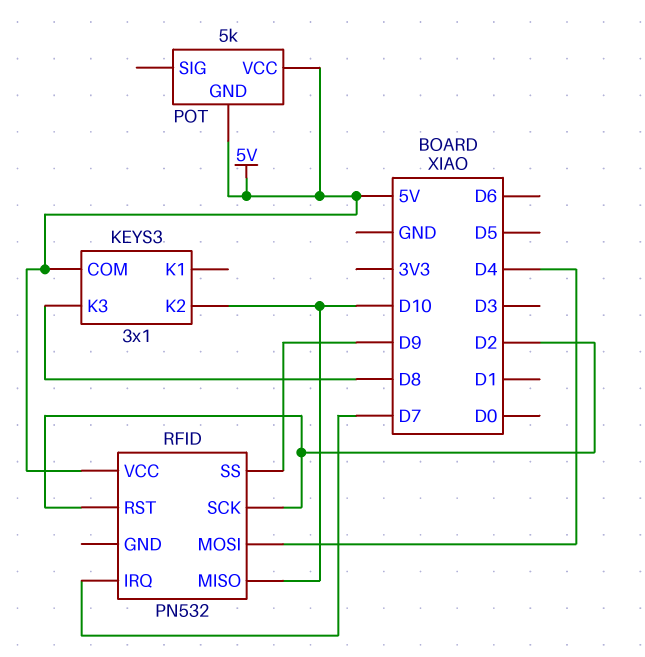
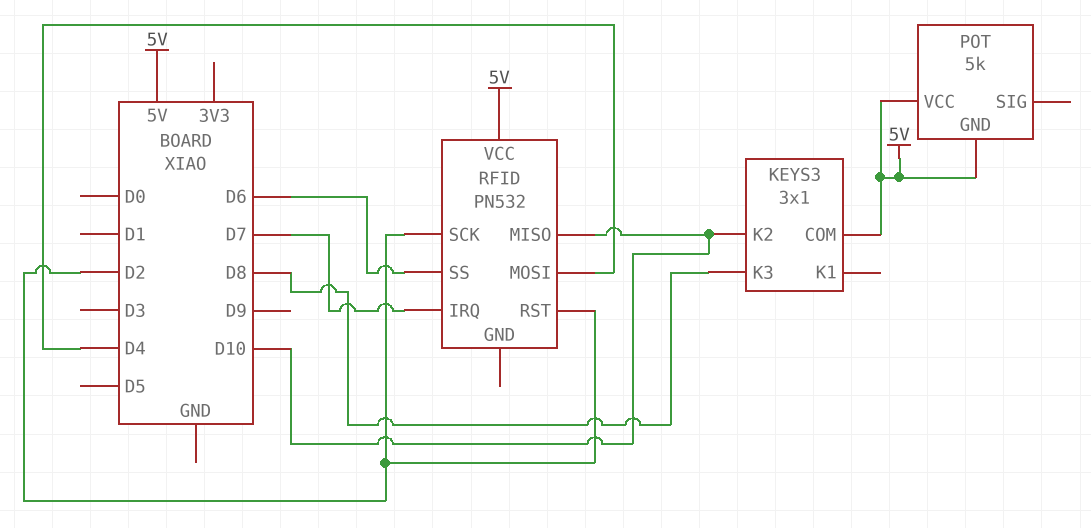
RFID pin SS: D9 -> D6

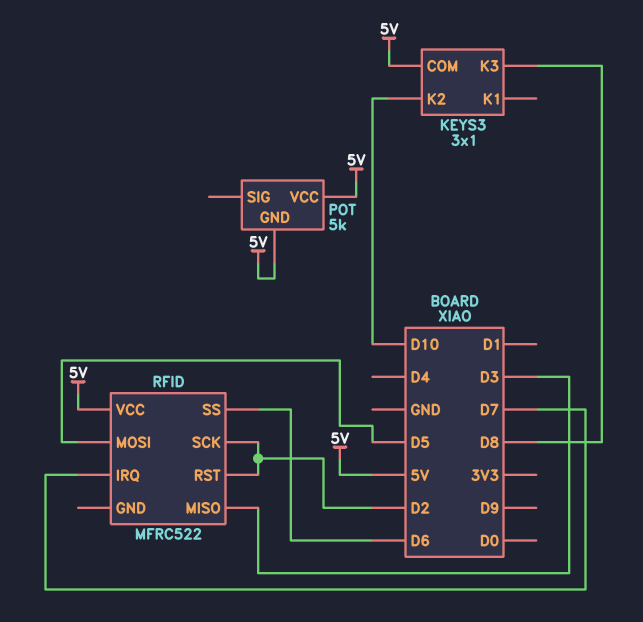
RFID: PN532 -> MFRC522
RFID pin MISO: D10 -> D3
RFID pin MOSI: D4 -> D5

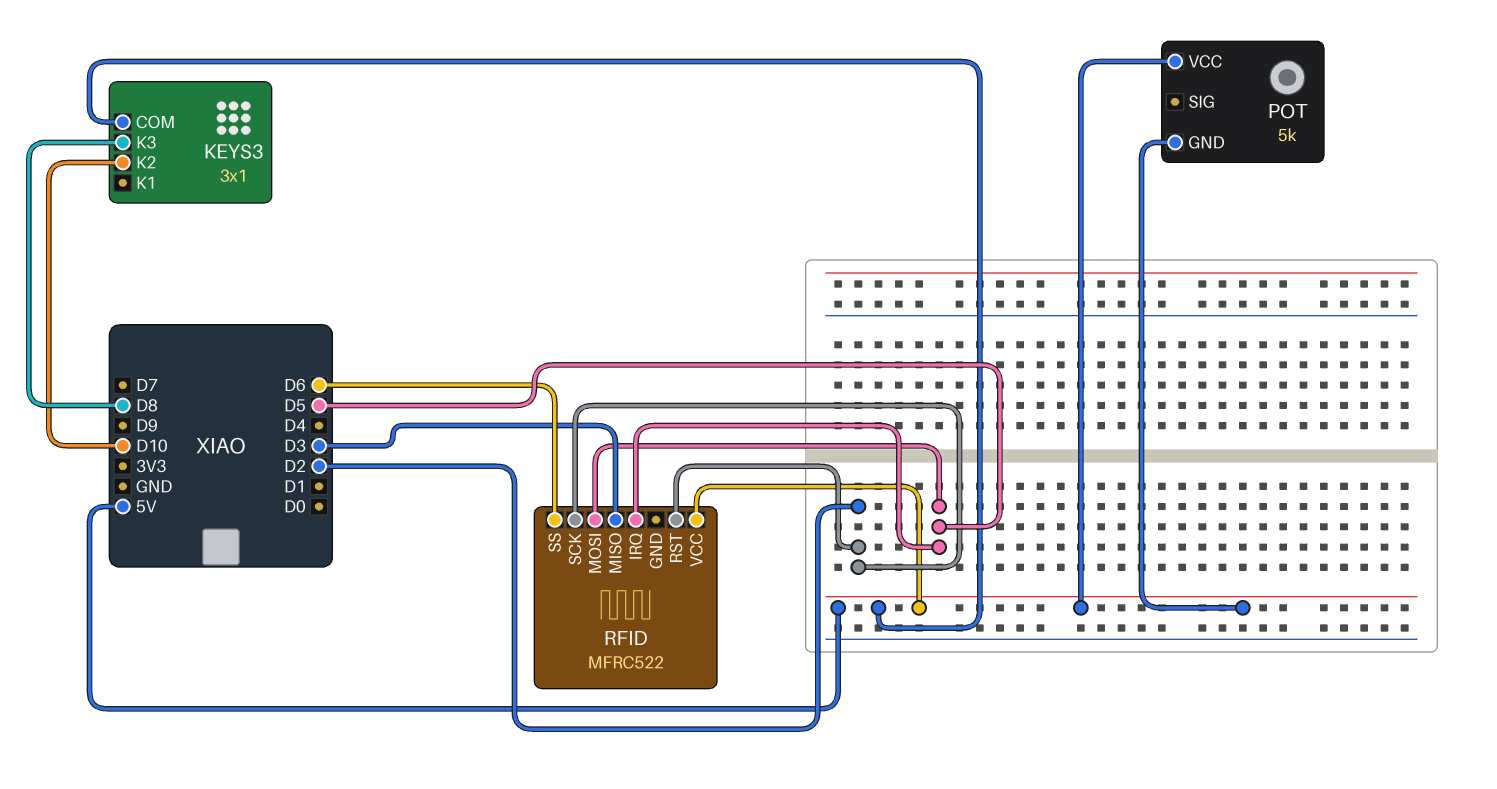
RFID pin IRQ: D7 -> D5

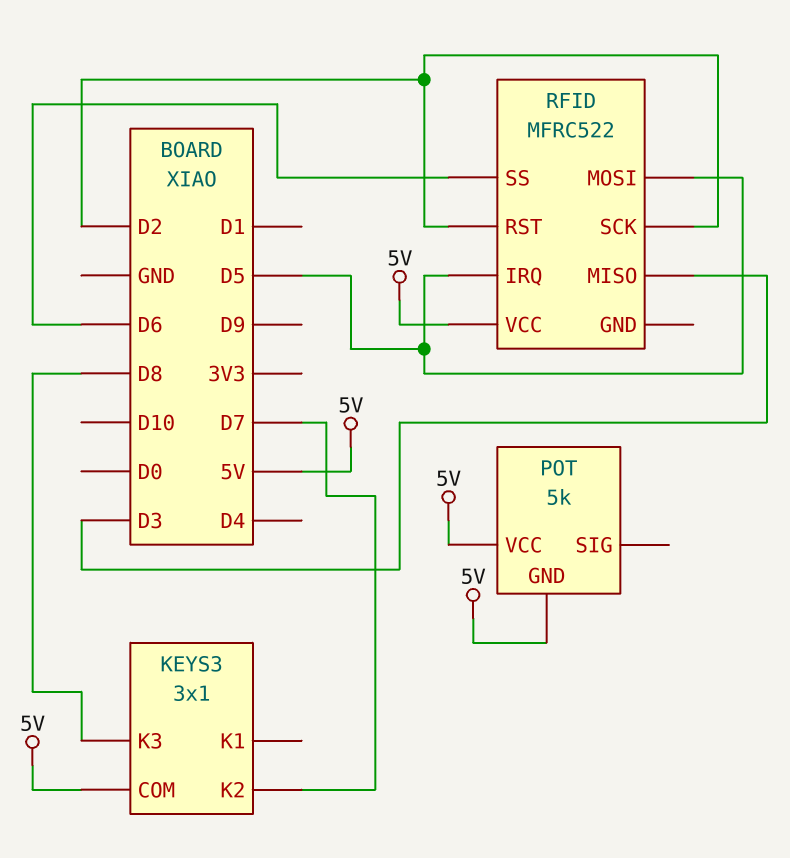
KEYS3 pin K2: D10 -> D7

